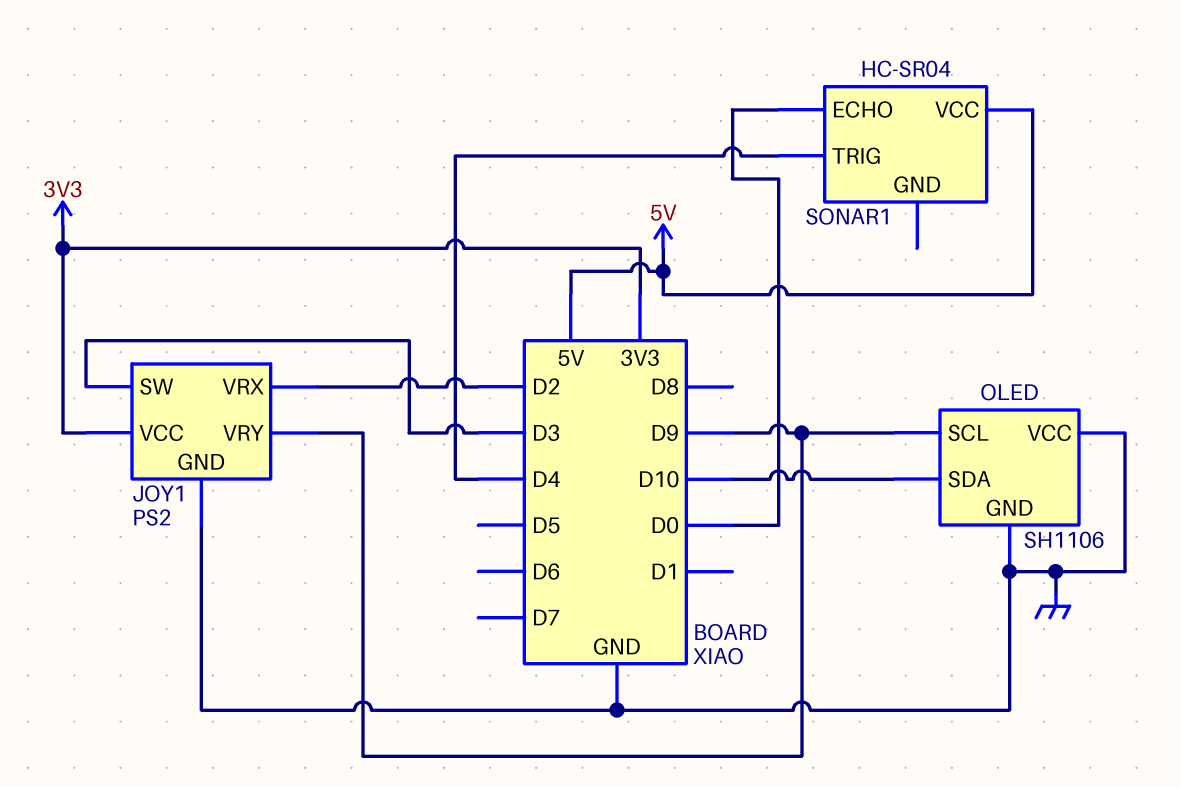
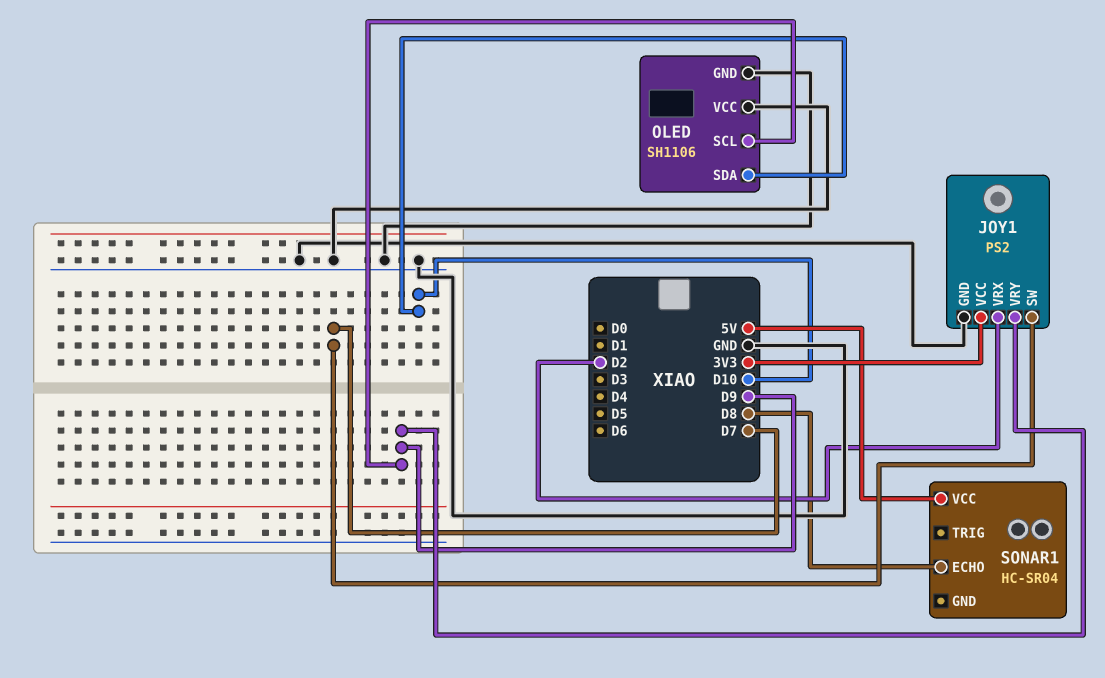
JOY1 pin SW: D3 -> D7
SONAR1 pin ECHO: D0 -> D8
SONAR1 pin TRIG: D4 -> none

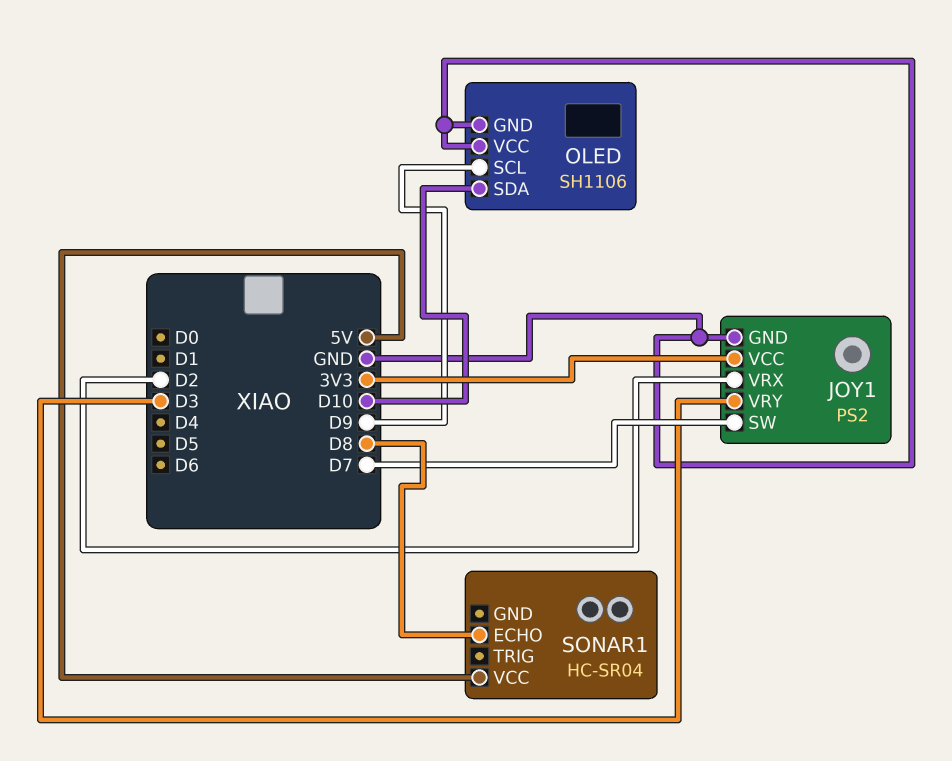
JOY1 pin VRY: D9 -> D3

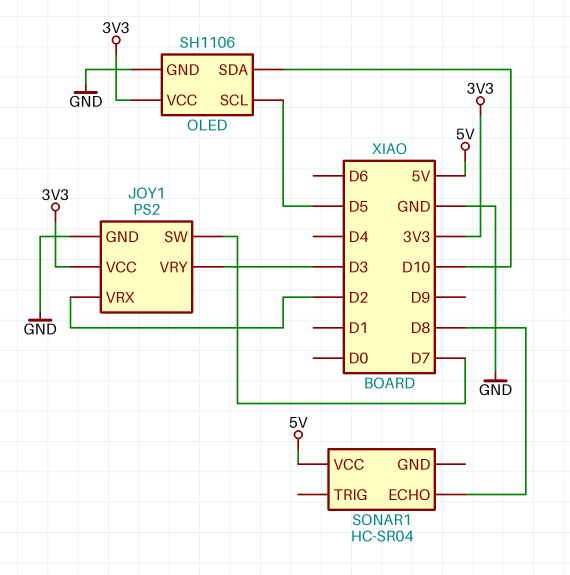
OLED pin SCL: D9 -> D5
OLED pin VCC: GND -> 3V3

